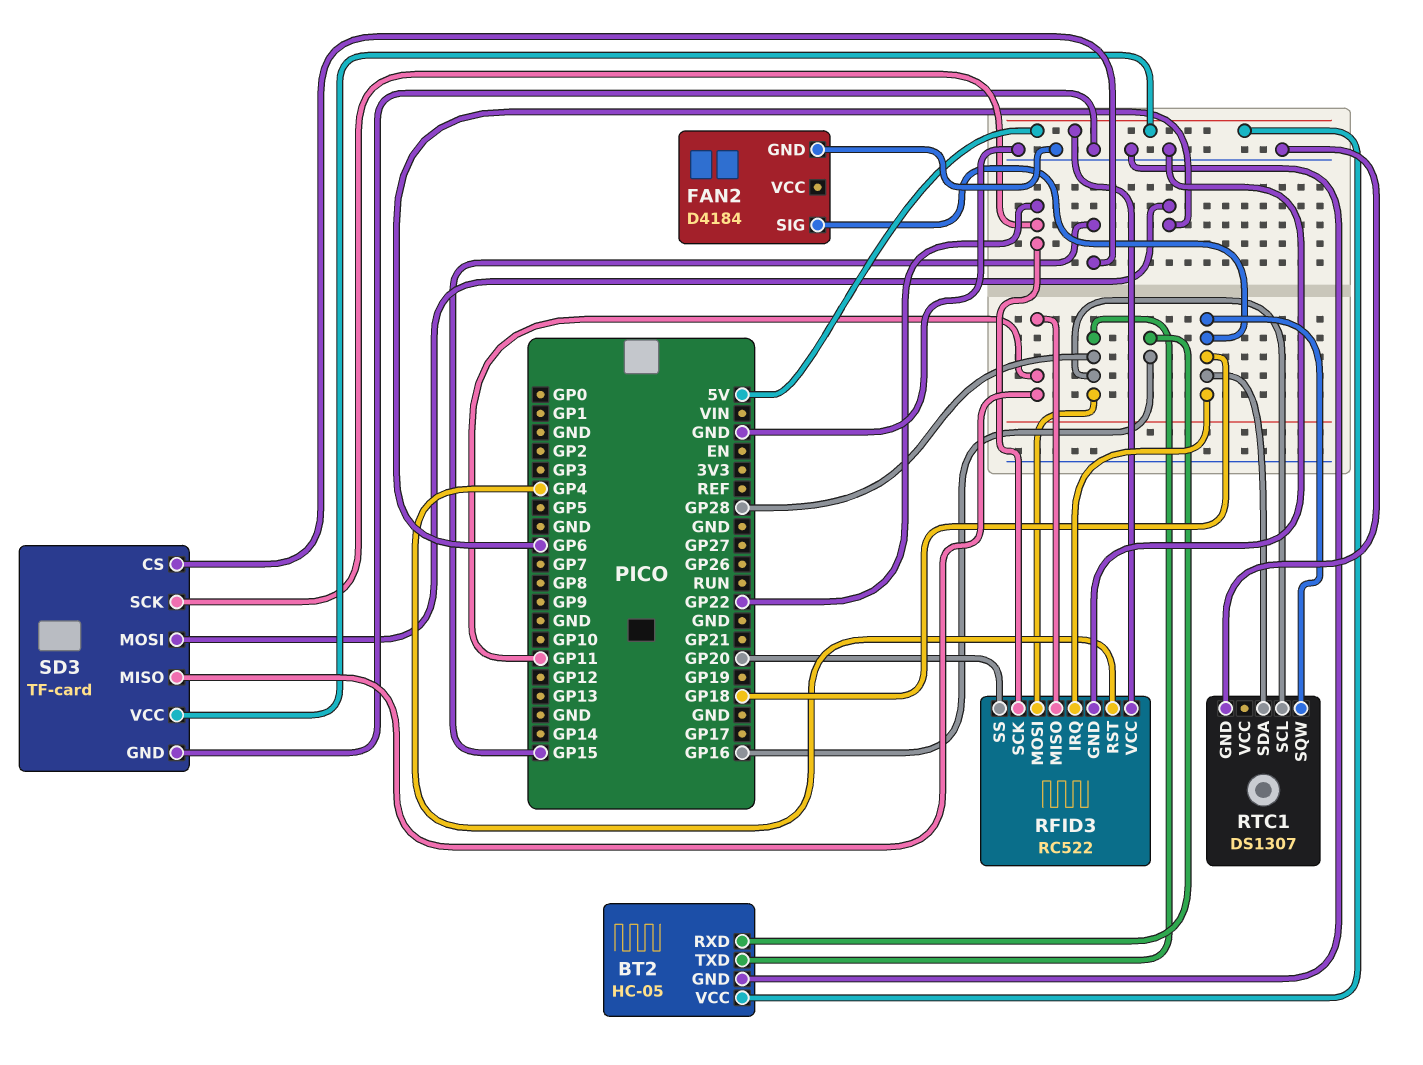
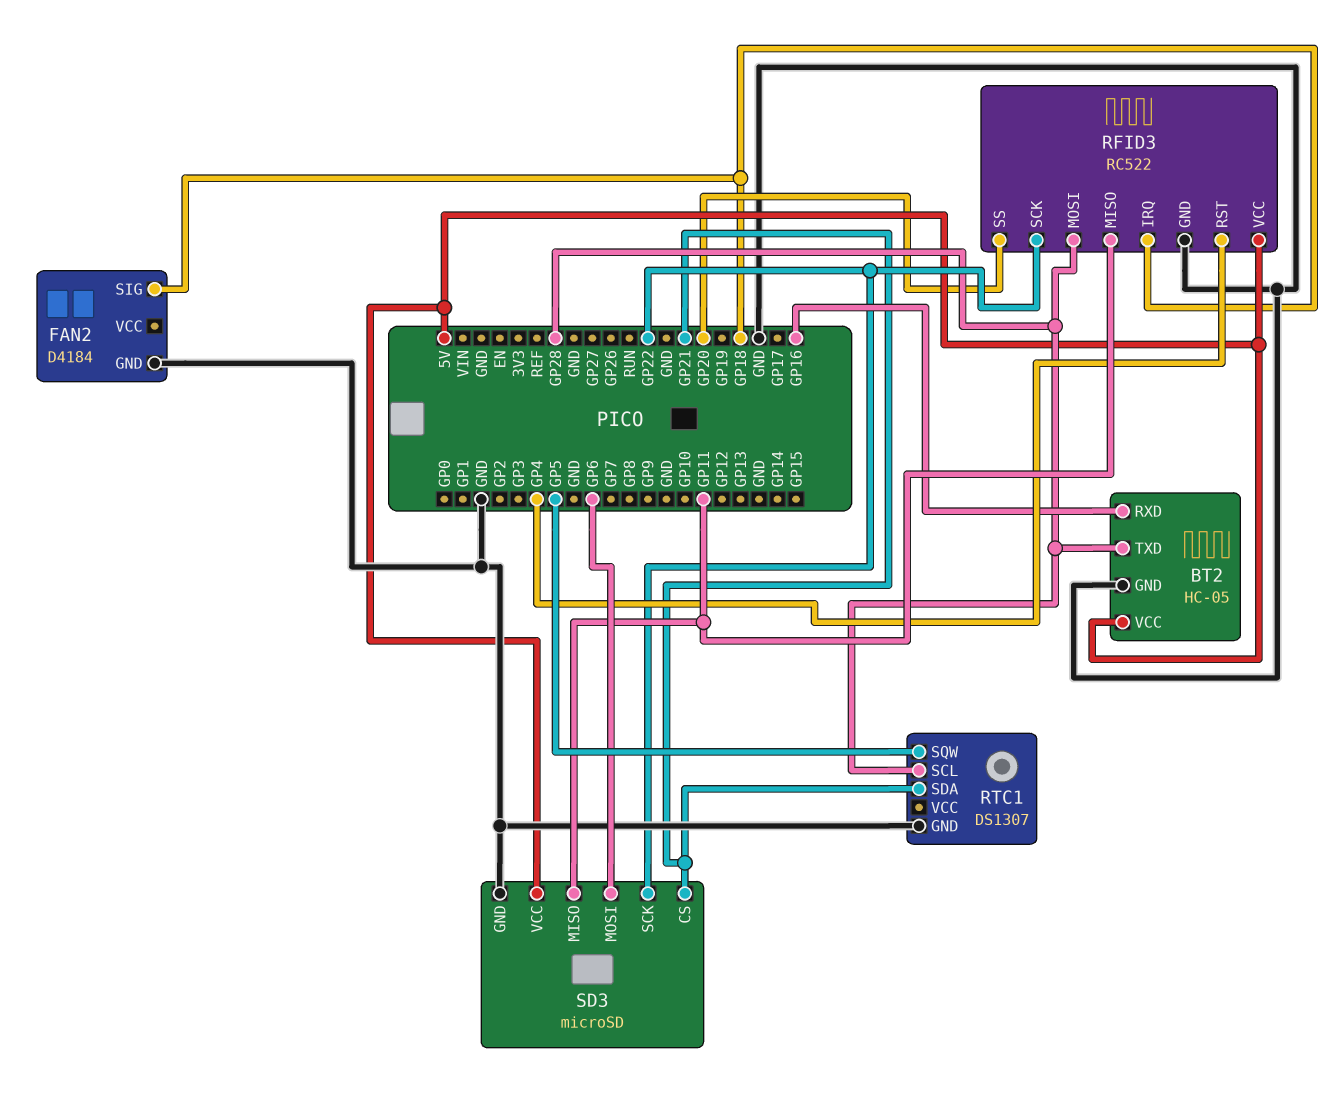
RTC1 pin SDA: GP18 -> GP21
RTC1 pin SQW: GP18 -> GP5
SD3: TF-card -> microSD
SD3 pin CS: GP15 -> GP21

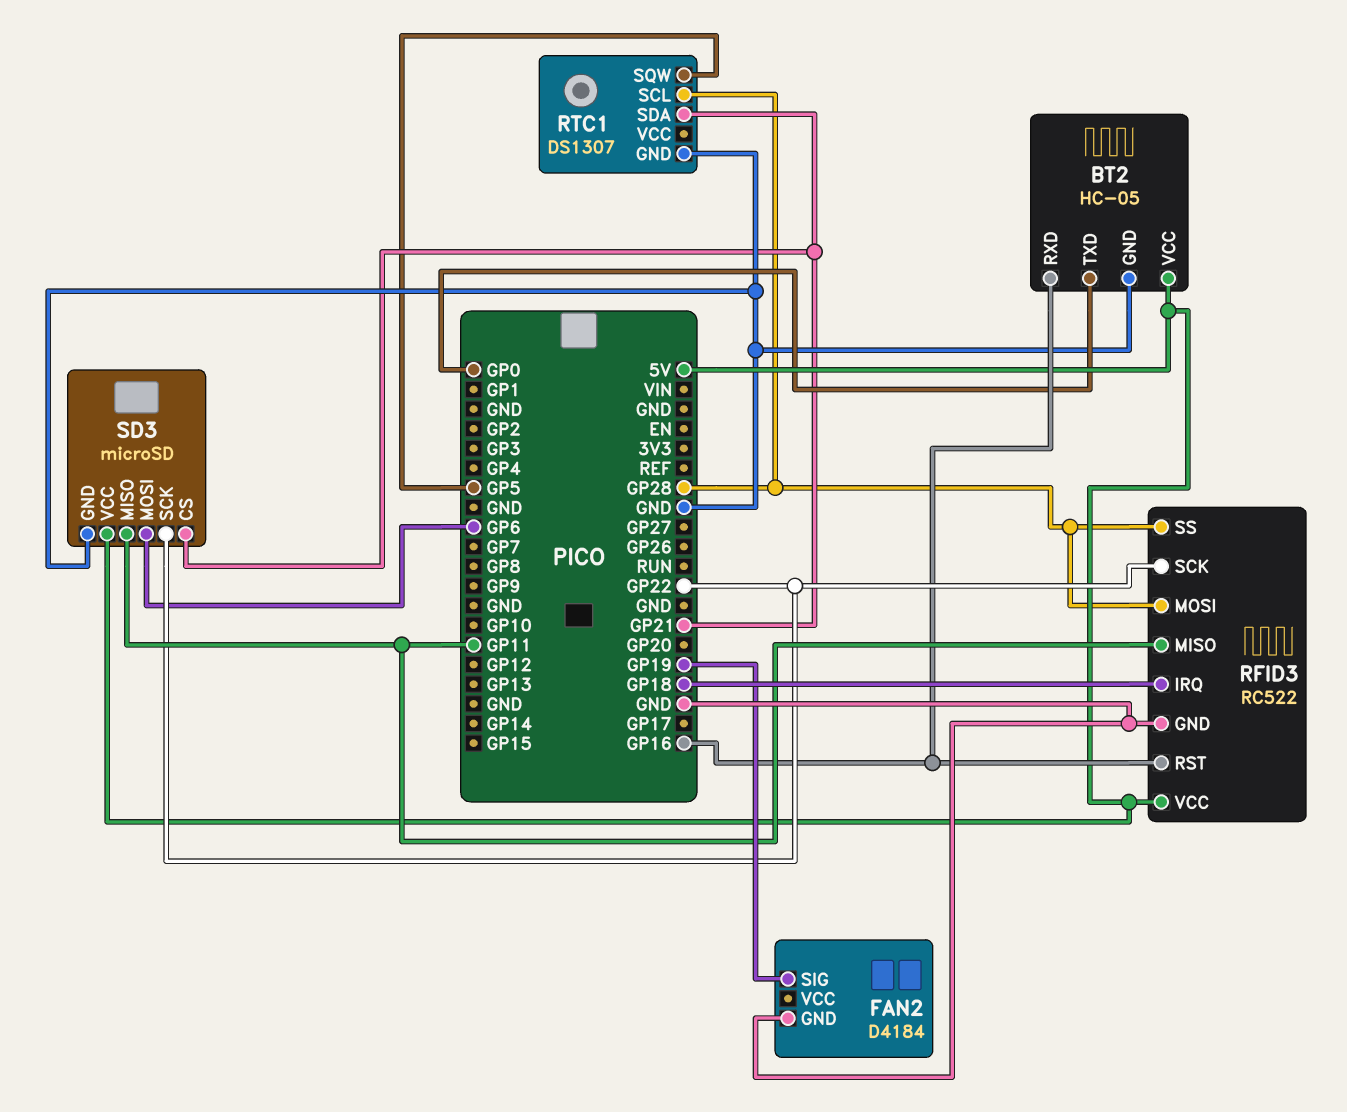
BT2 pin TXD: GP28 -> GP0
FAN2 pin SIG: GP18 -> GP19
RFID3 pin RST: GP4 -> GP16
RFID3 pin SS: GP20 -> GP28

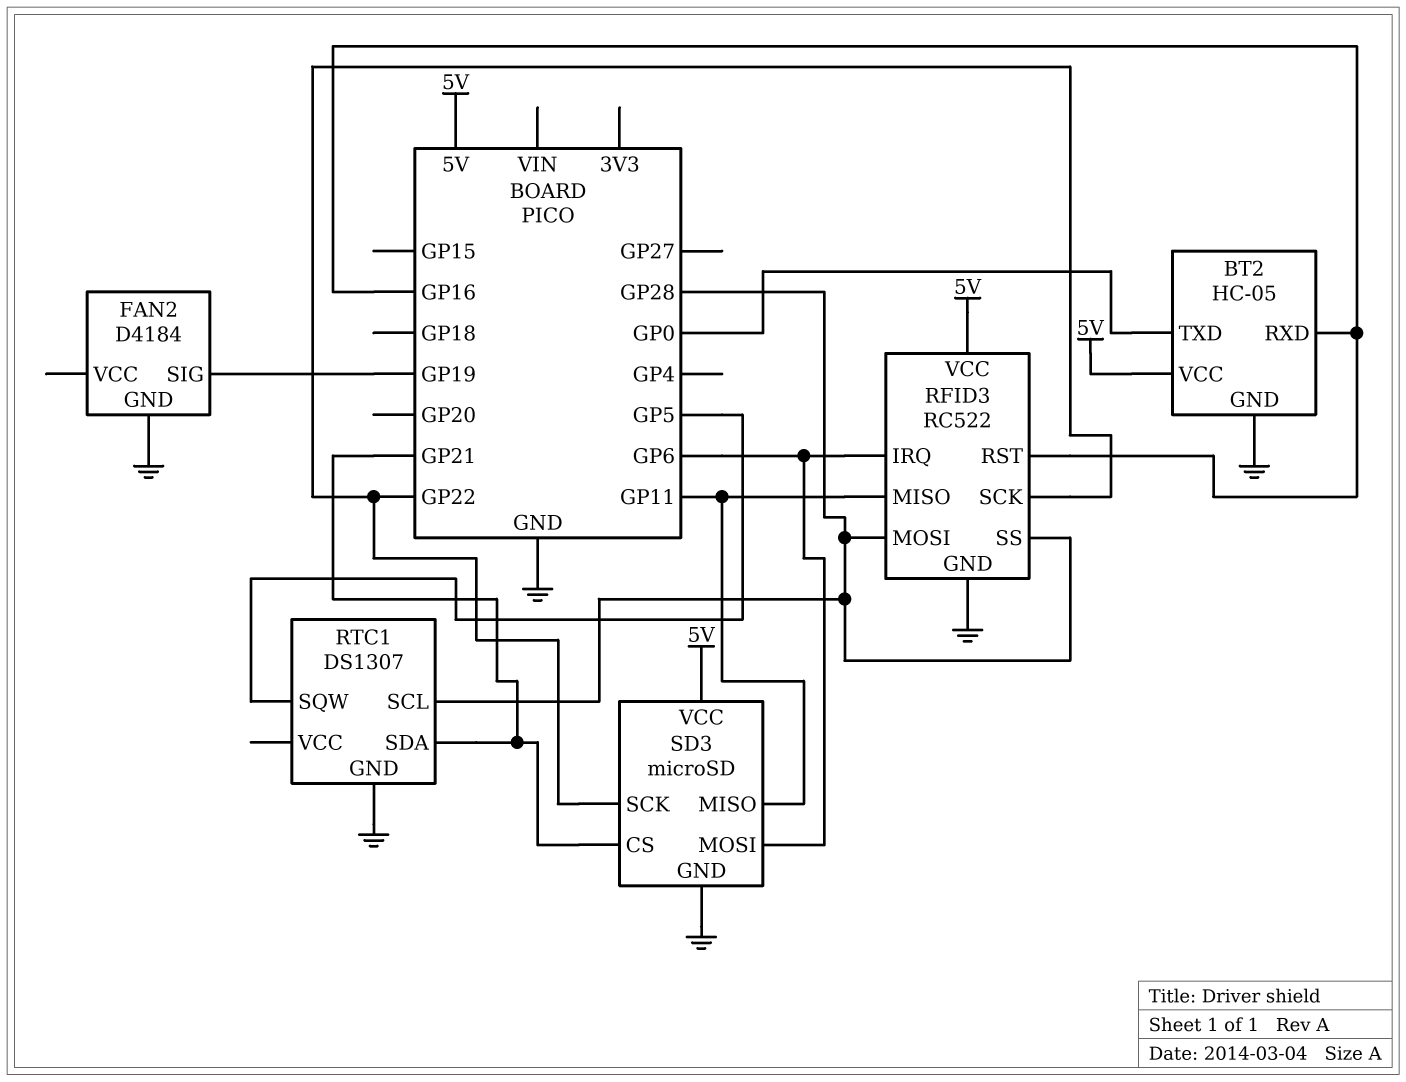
RFID3 pin IRQ: GP18 -> GP6

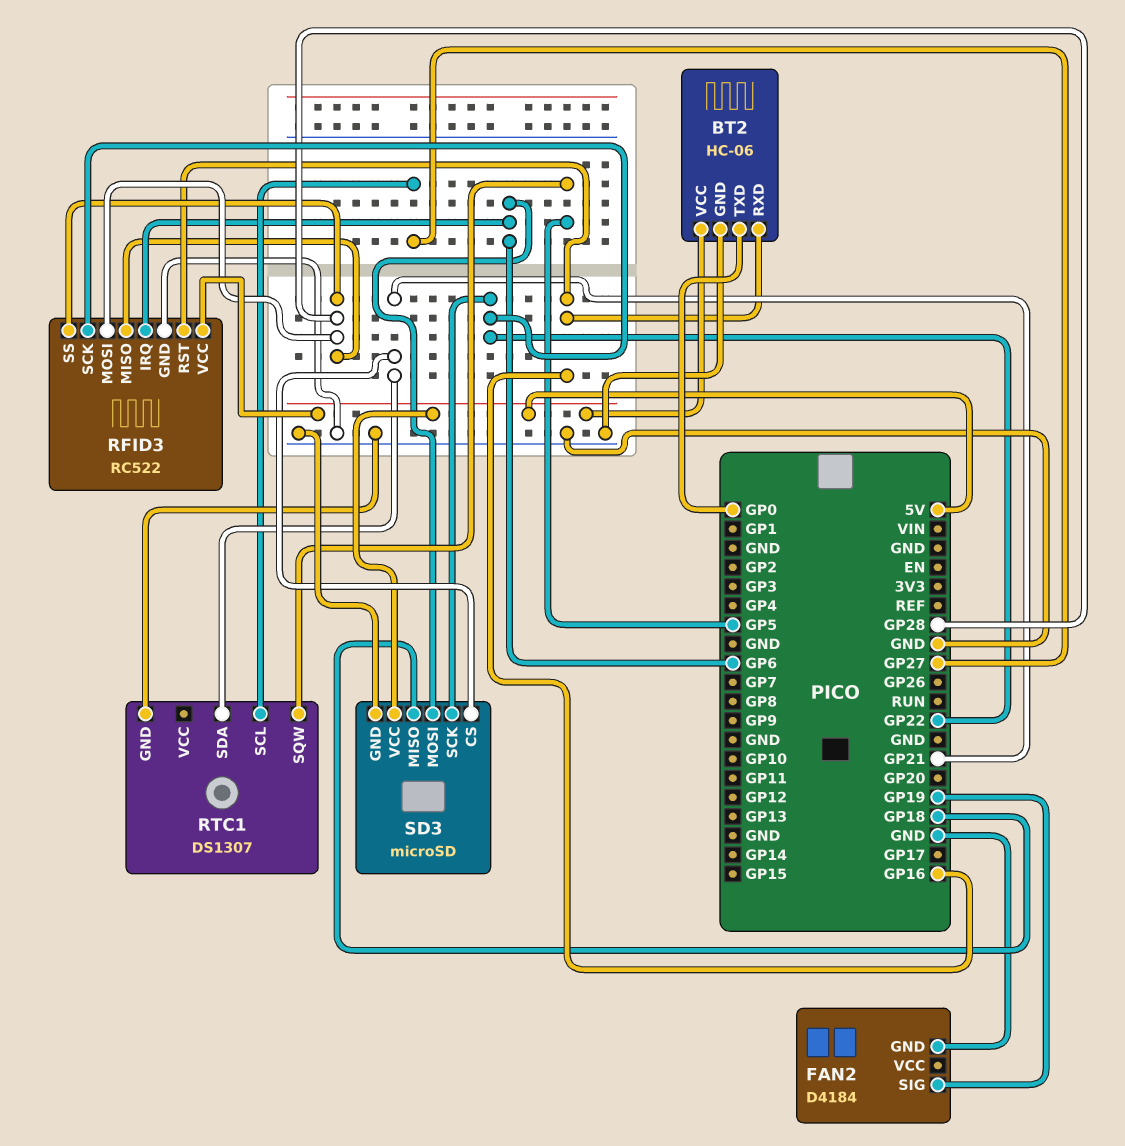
BT2: HC-05 -> HC-06
RFID3 pin MISO: GP11 -> GP28
RTC1 pin SCL: GP28 -> GP27
SD3 pin MISO: GP11 -> GP18

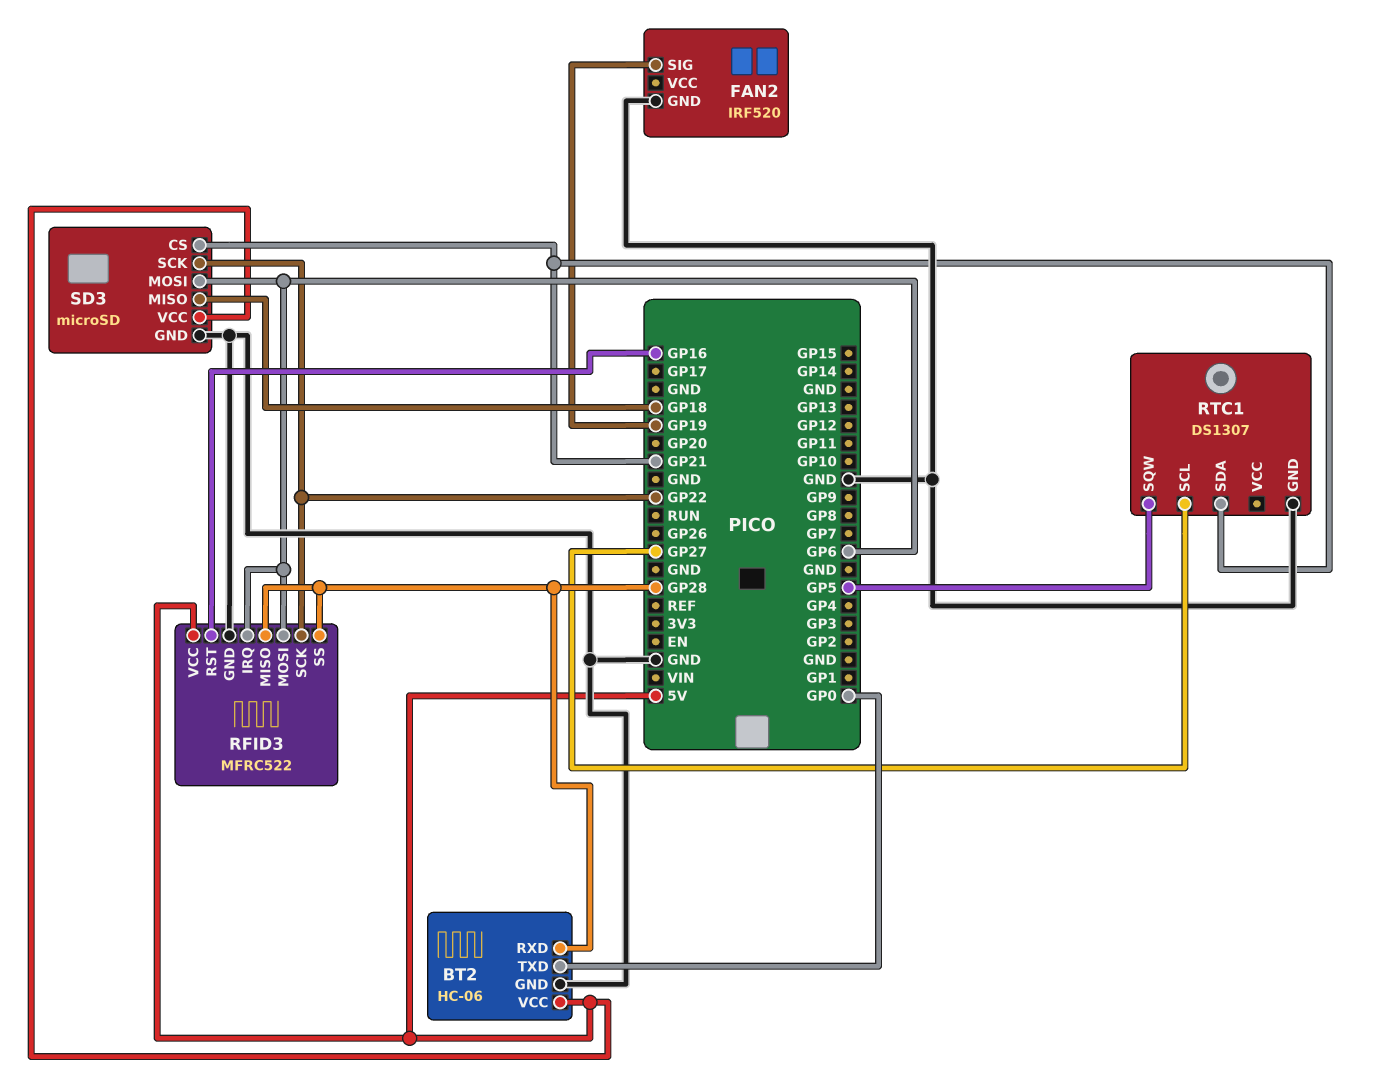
BT2 pin RXD: GP16 -> GP28
FAN2: D4184 -> IRF520
RFID3: RC522 -> MFRC522
RFID3 pin MOSI: GP28 -> GP6

